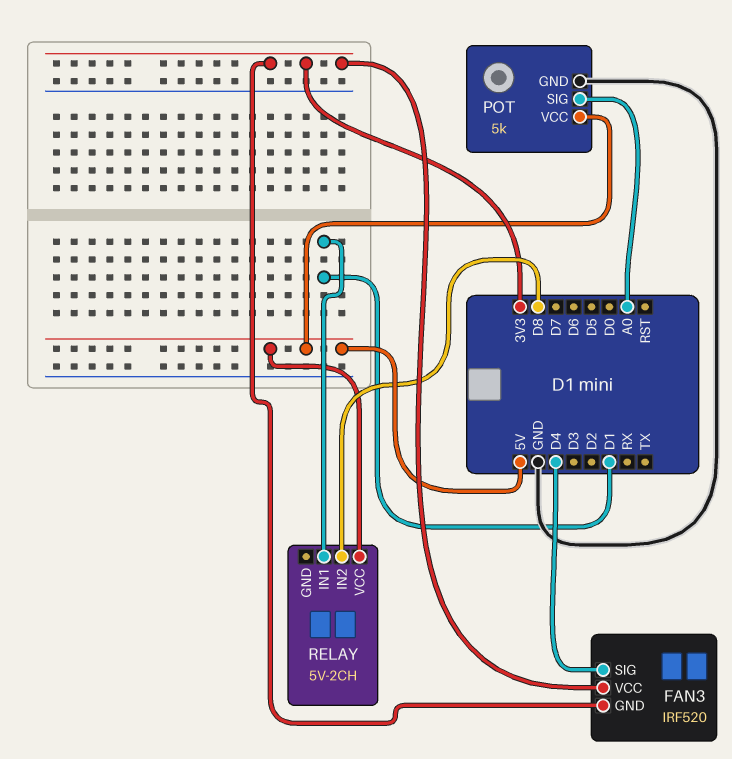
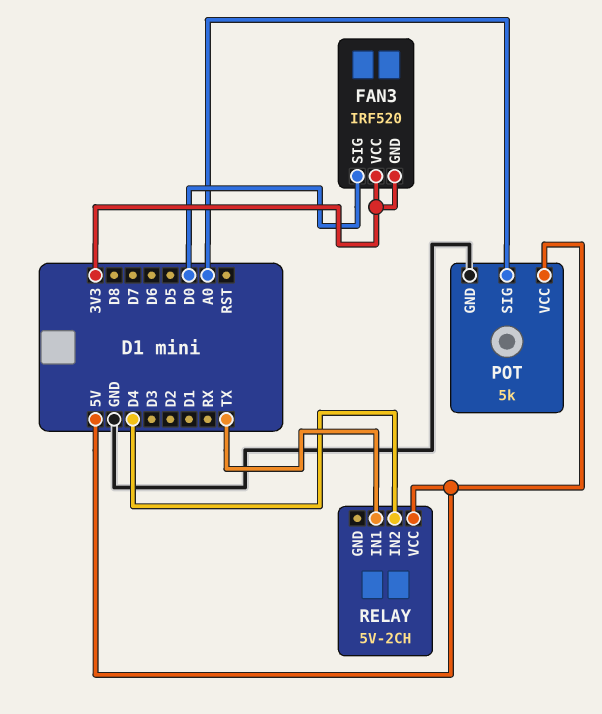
FAN3 pin SIG: D4 -> D0
RELAY pin IN1: D1 -> TX
RELAY pin IN2: D8 -> D4

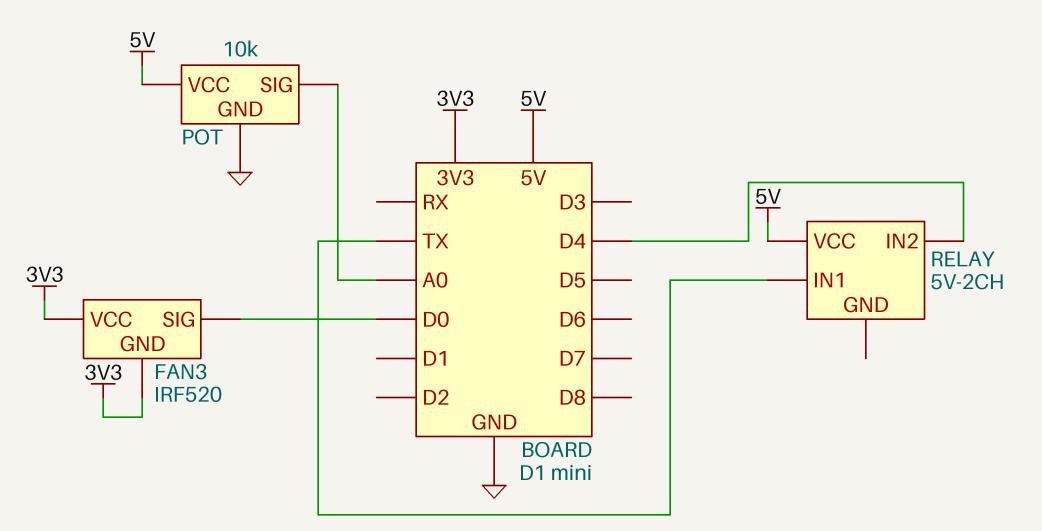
POT: 5k -> 10k

